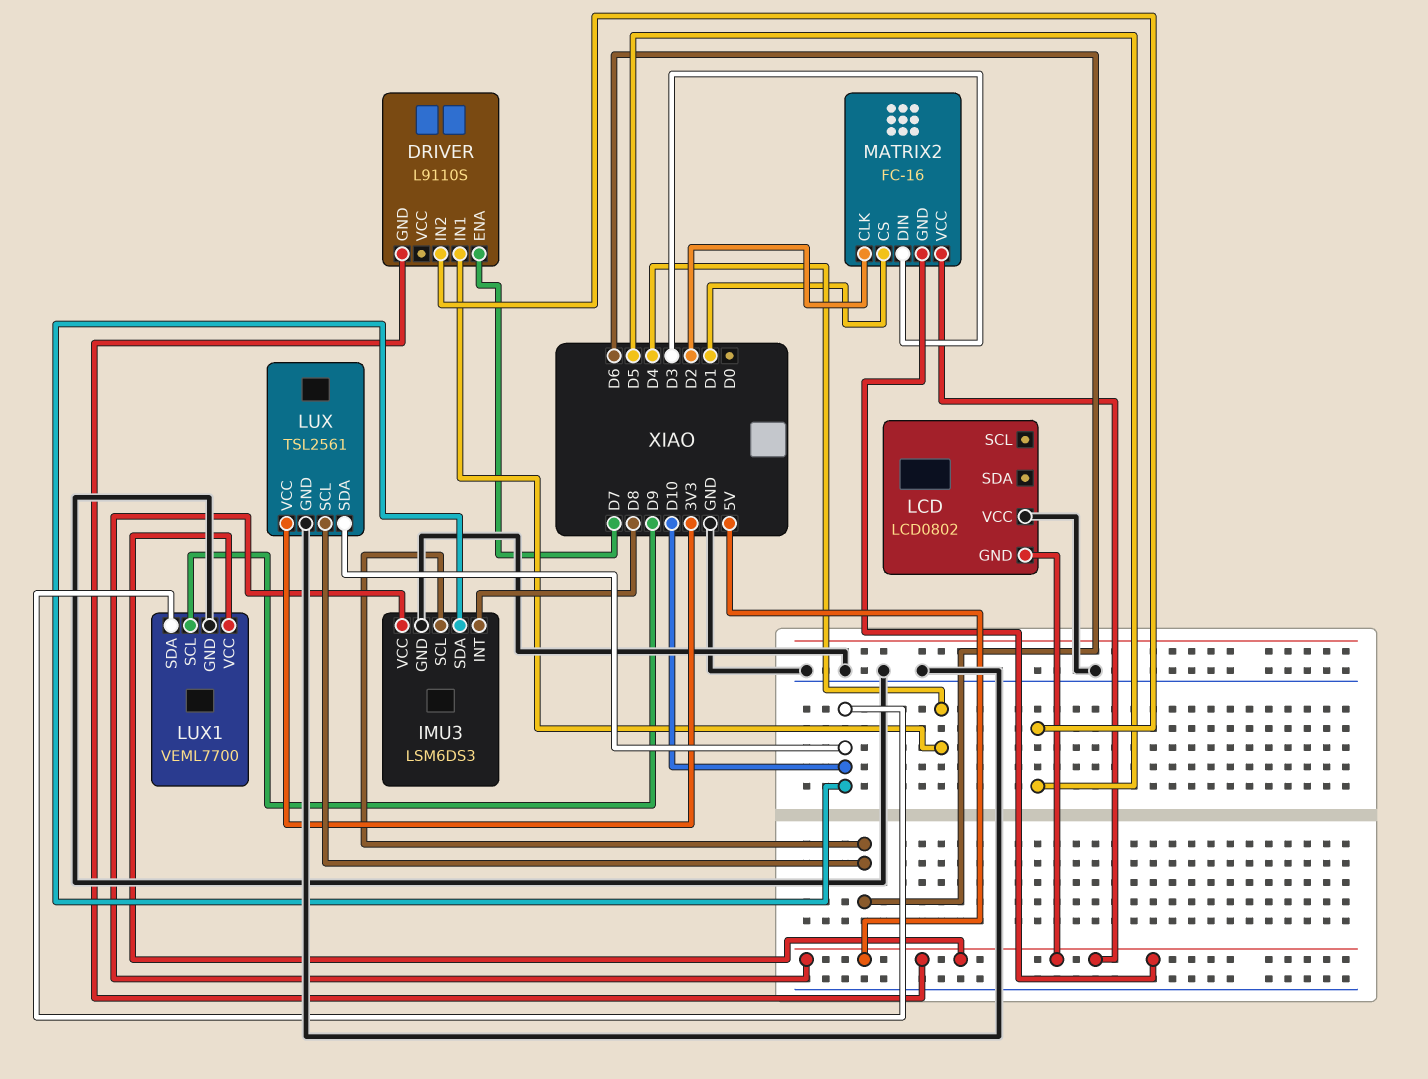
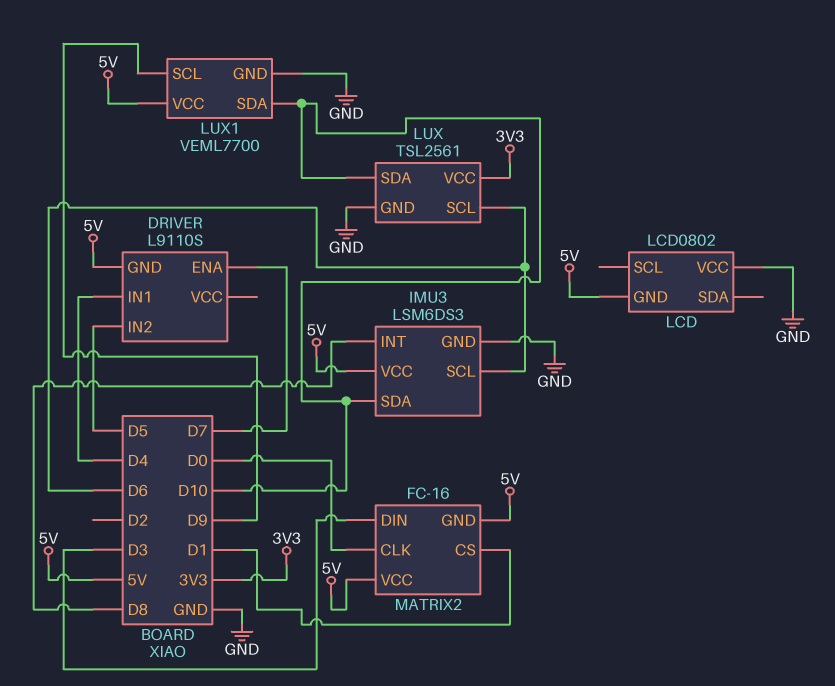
MATRIX2 pin CLK: D2 -> D0

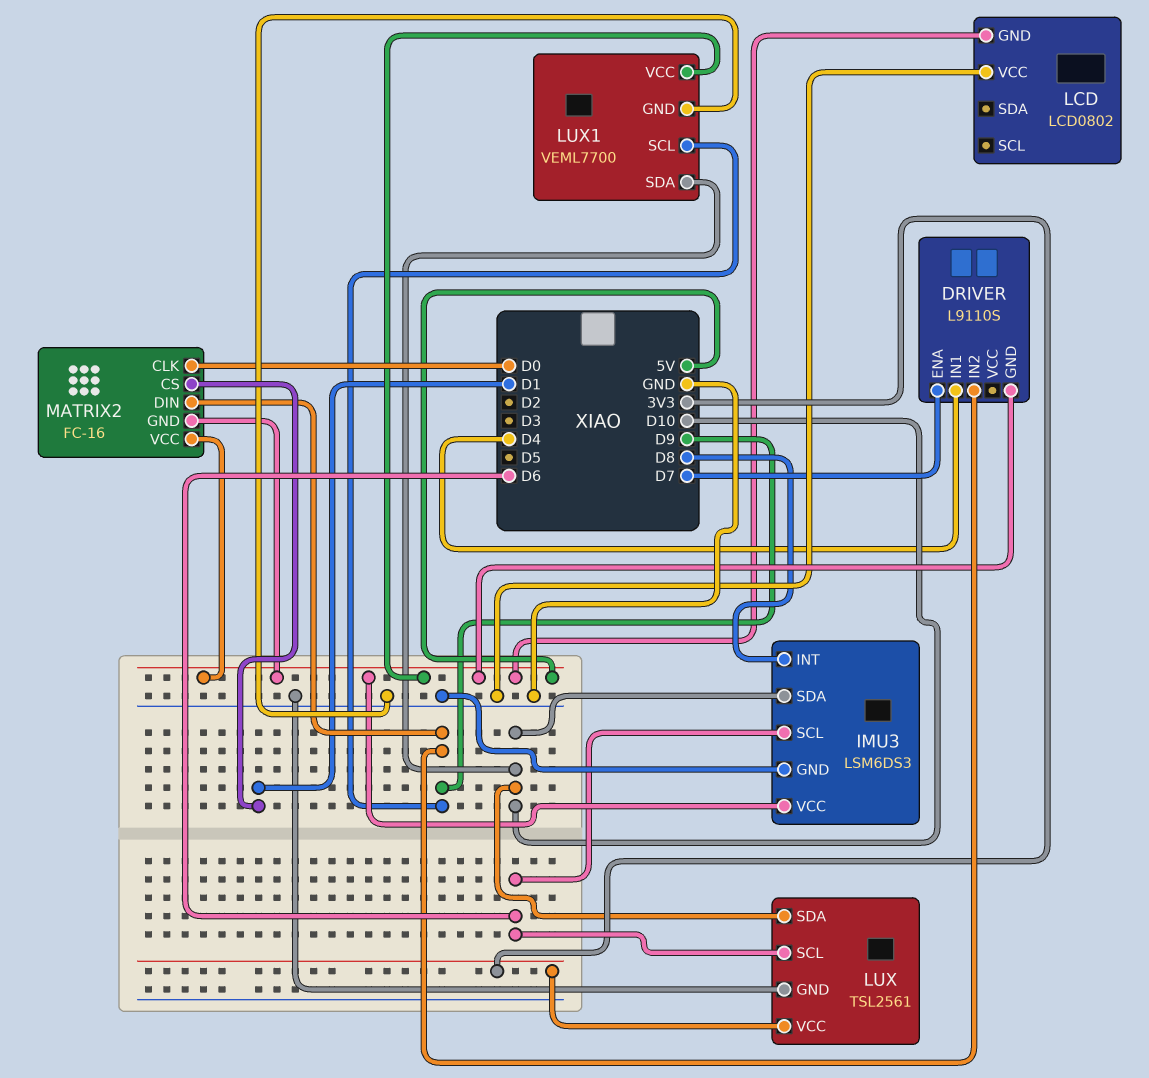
DRIVER pin IN2: D5 -> D9
MATRIX2 pin DIN: D3 -> D9

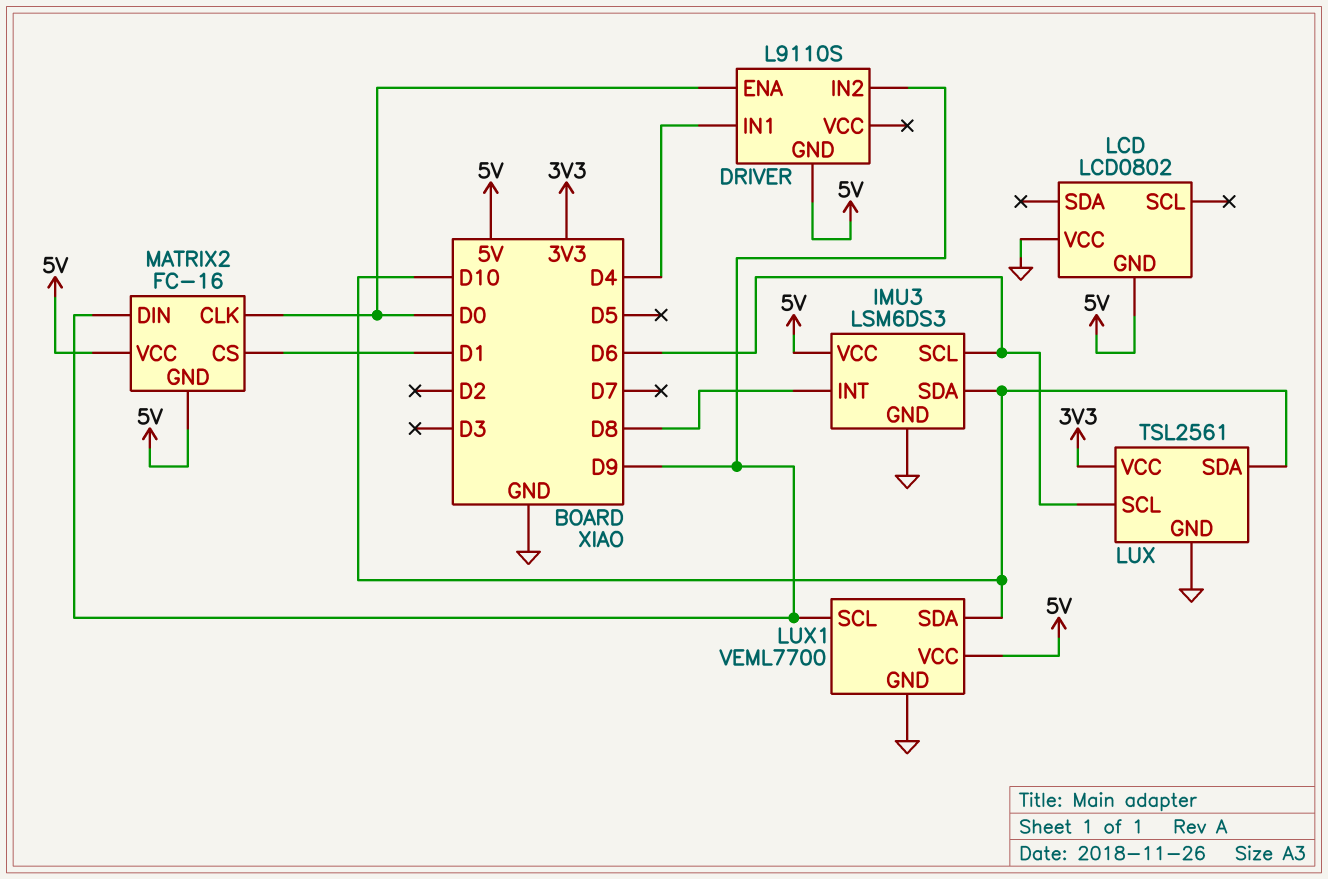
DRIVER pin ENA: D7 -> D0

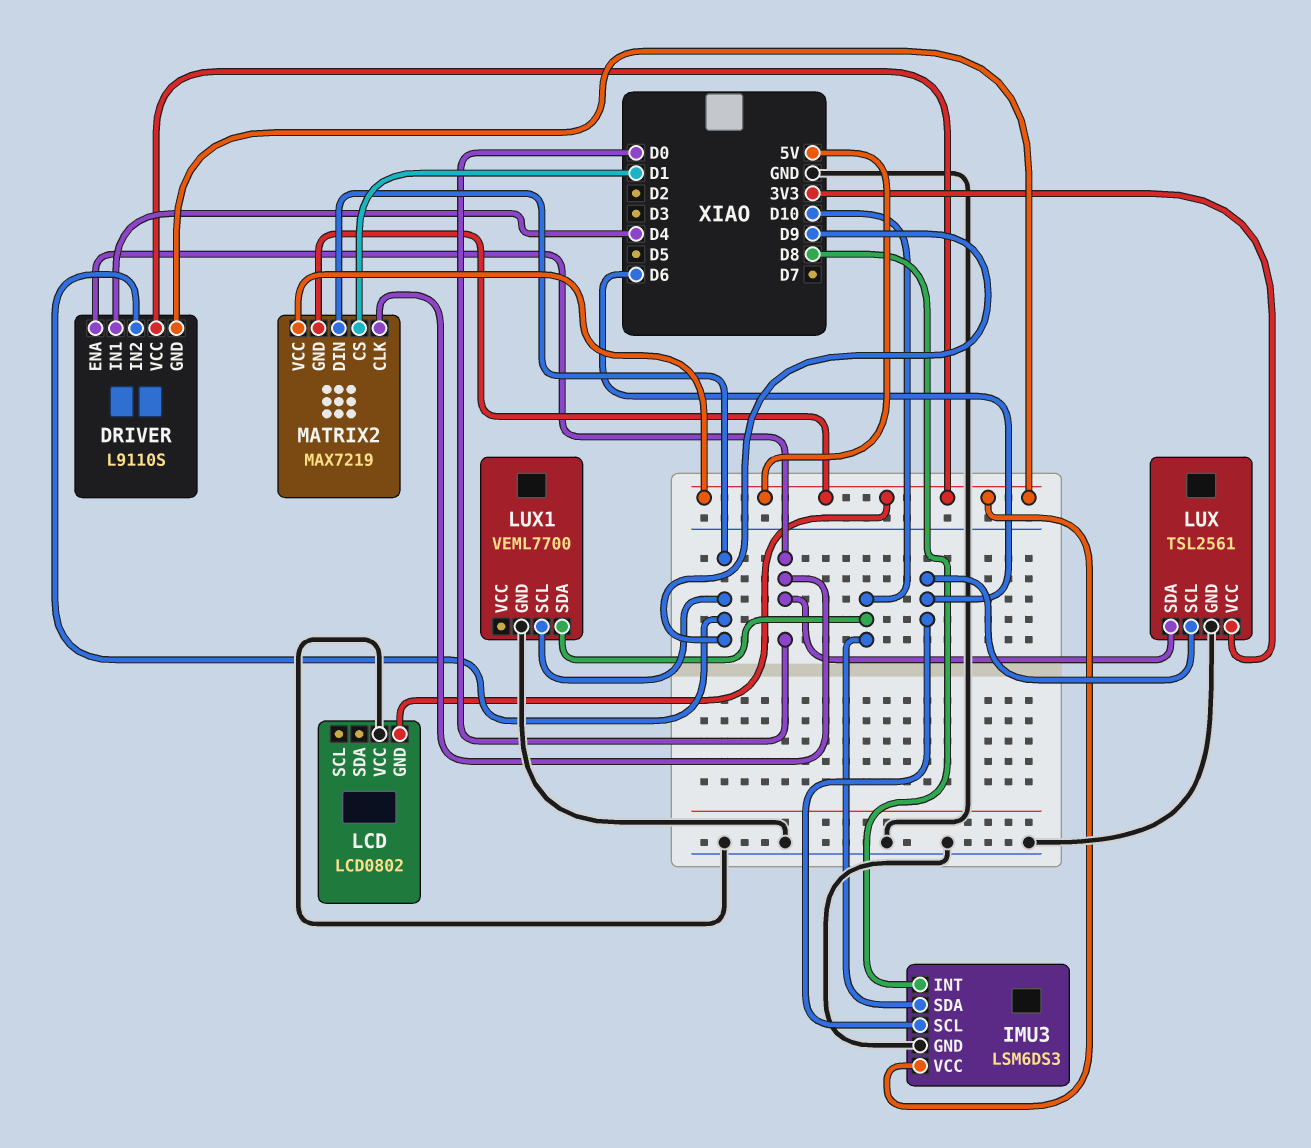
DRIVER pin VCC: none -> 5V
LUX pin SDA: D10 -> D0
LUX1 pin VCC: 5V -> none
MATRIX2: FC-16 -> MAX7219

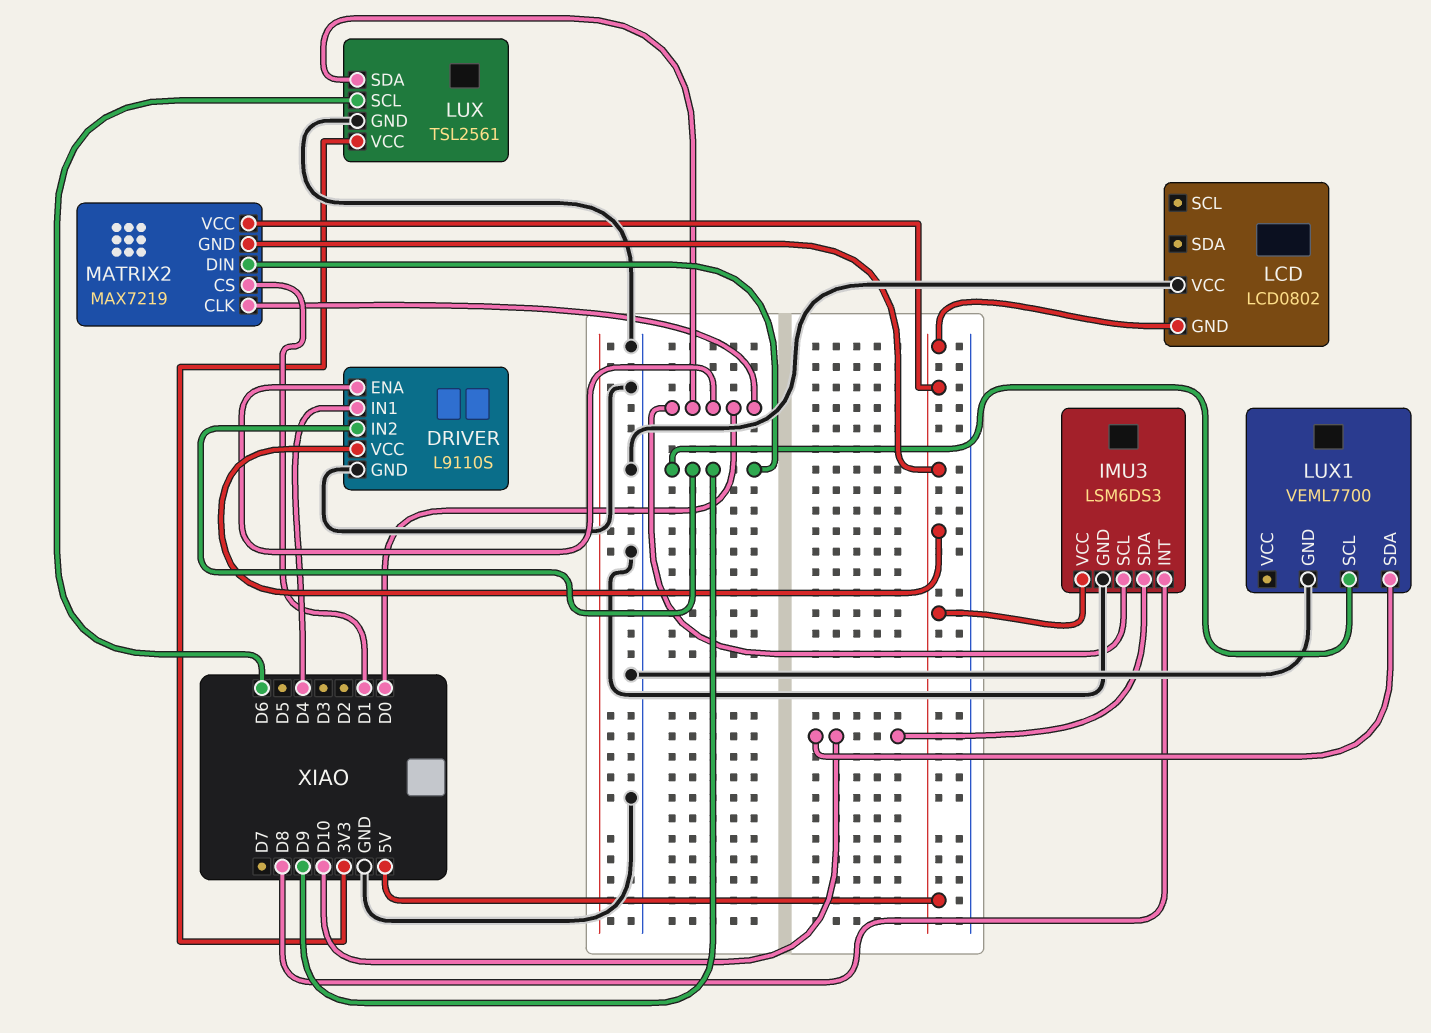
DRIVER pin GND: 5V -> GND
IMU3 pin SCL: D6 -> D0

